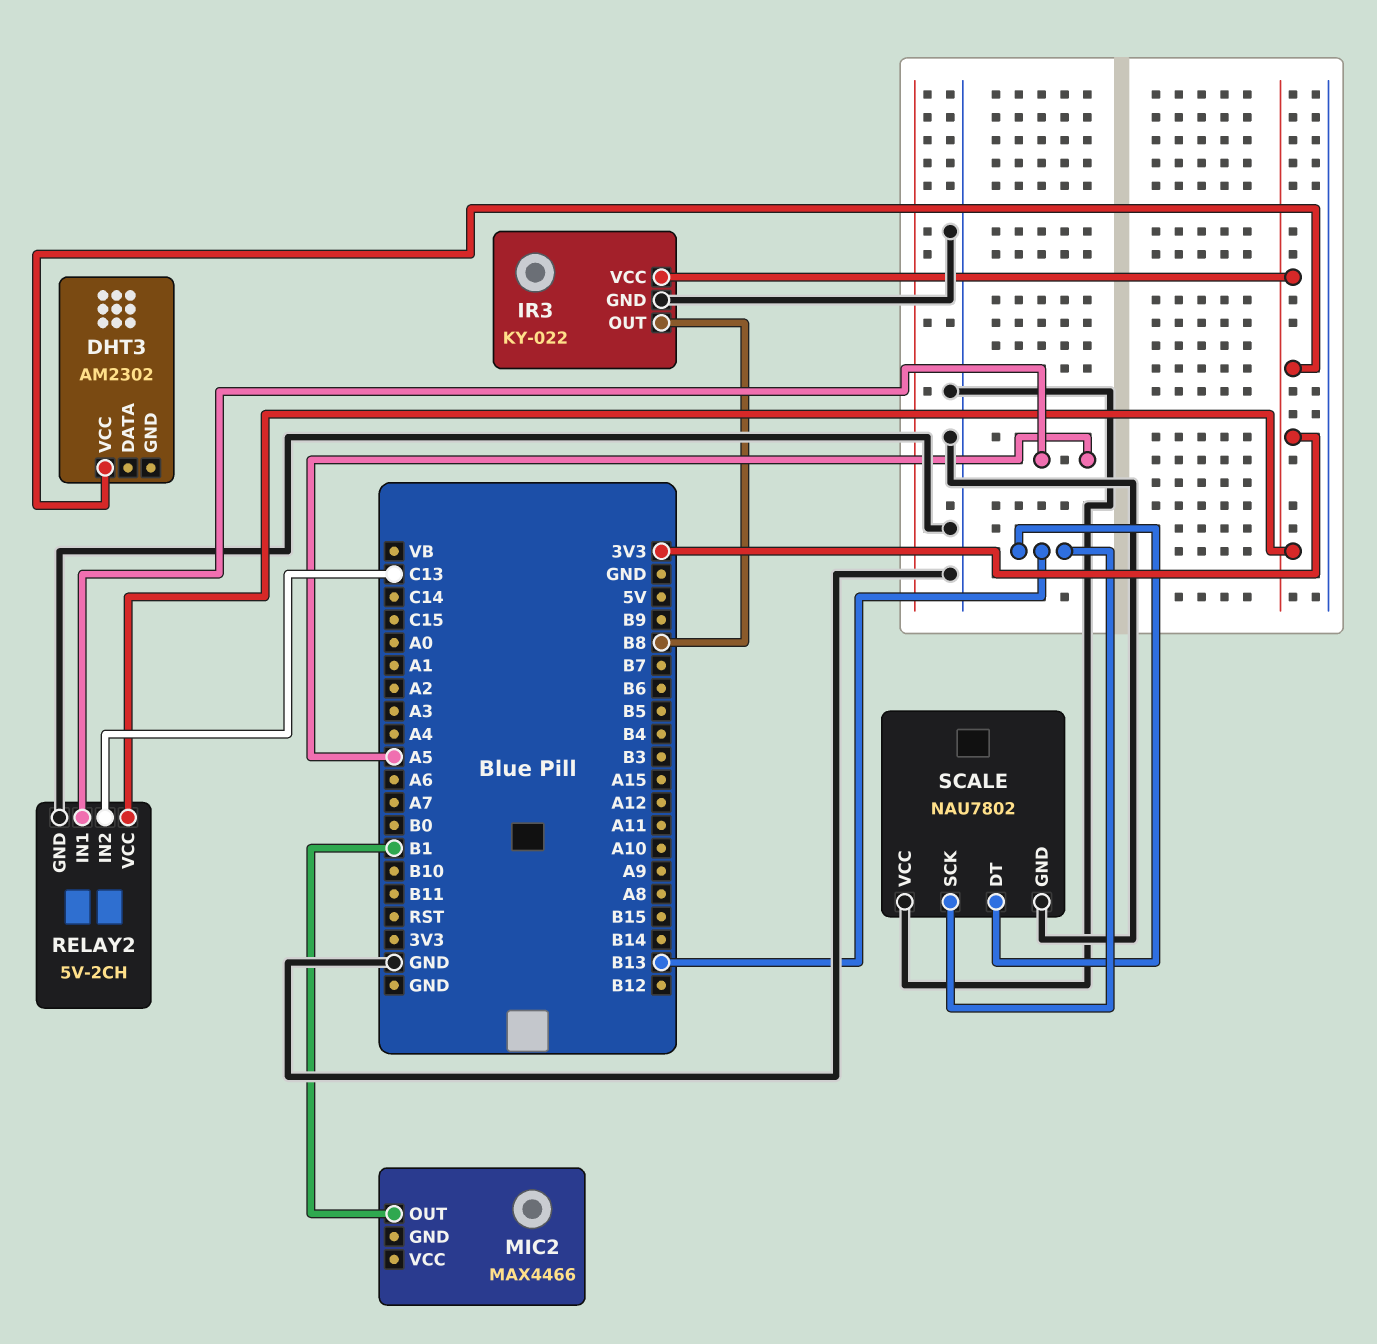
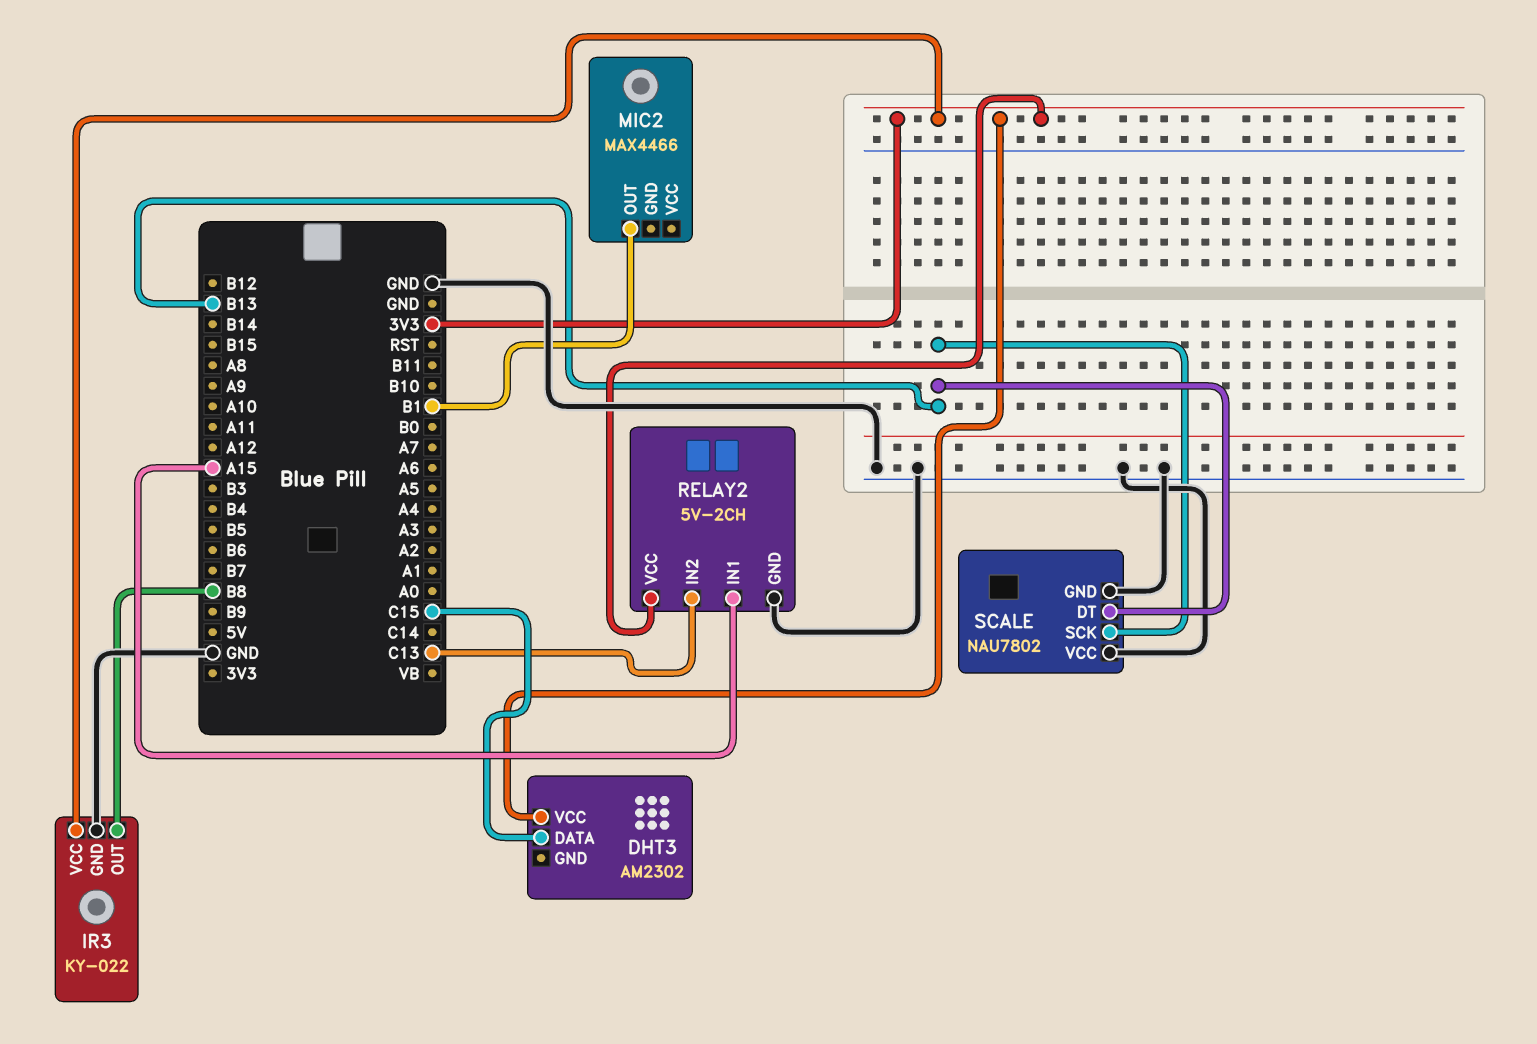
DHT3 pin DATA: none -> C15
RELAY2 pin IN1: A5 -> A15

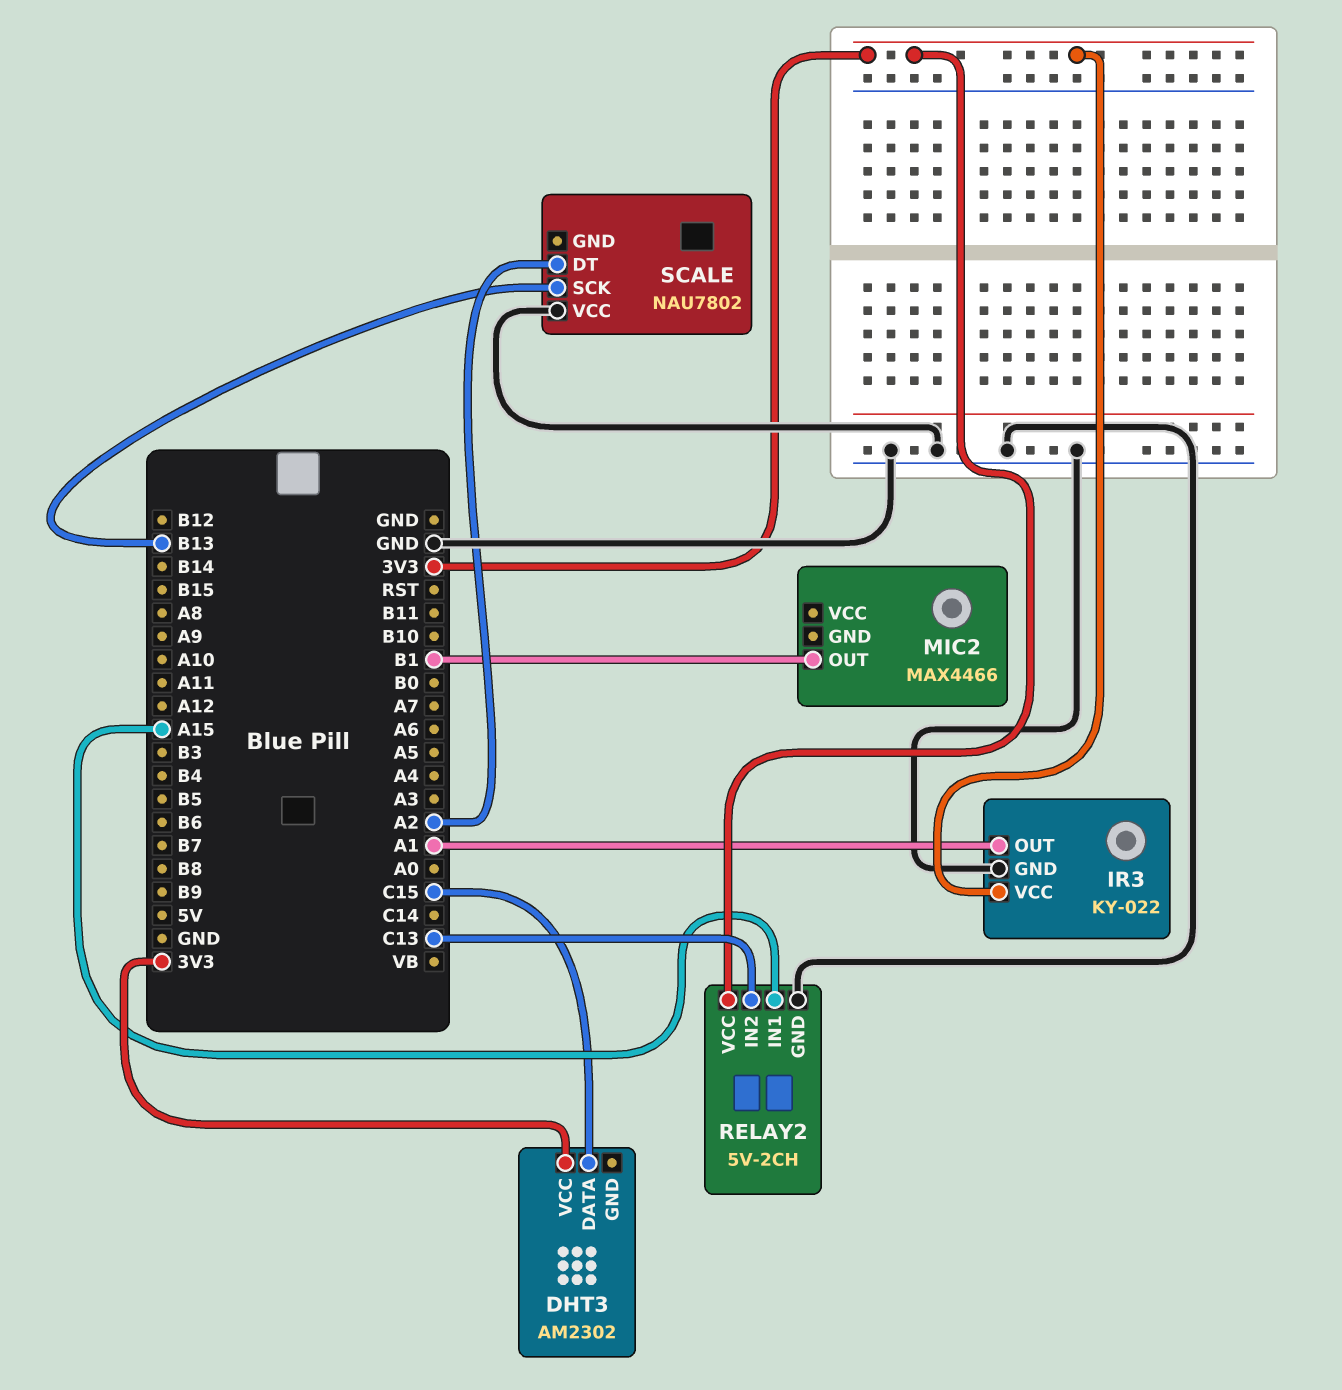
IR3 pin OUT: B8 -> A1
SCALE pin DT: B13 -> A2
SCALE pin GND: GND -> none

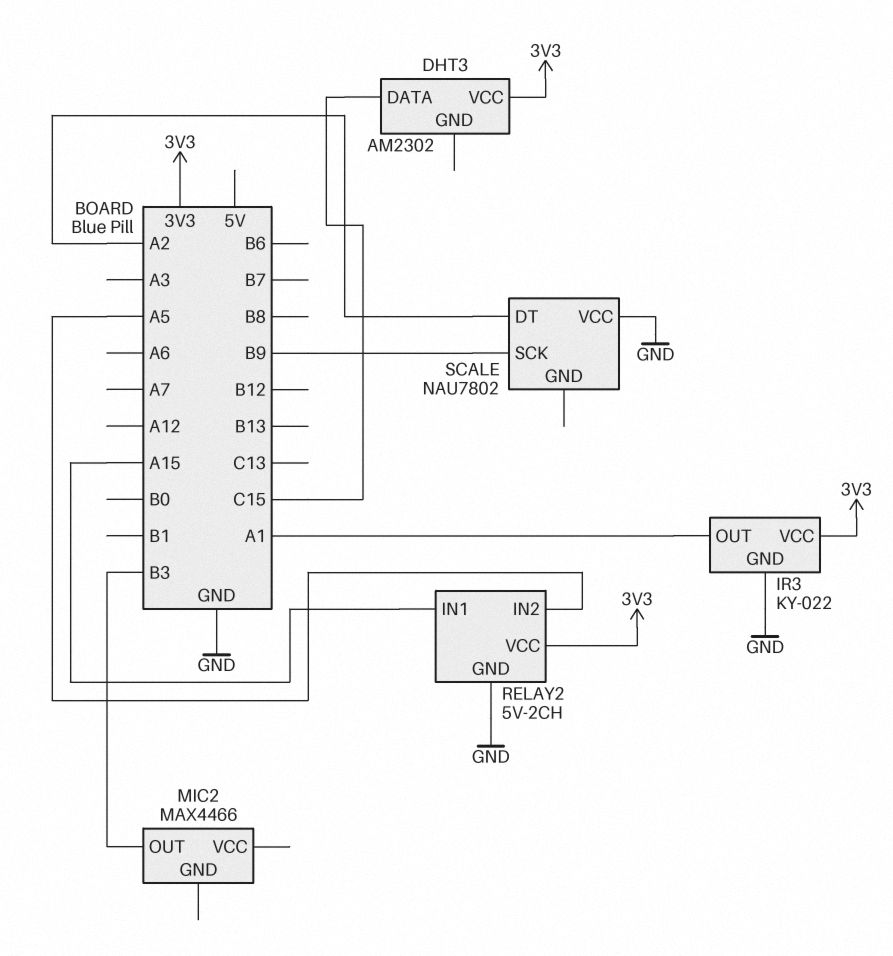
MIC2 pin OUT: B1 -> B3
RELAY2 pin IN2: C13 -> A5
SCALE pin SCK: B13 -> B9

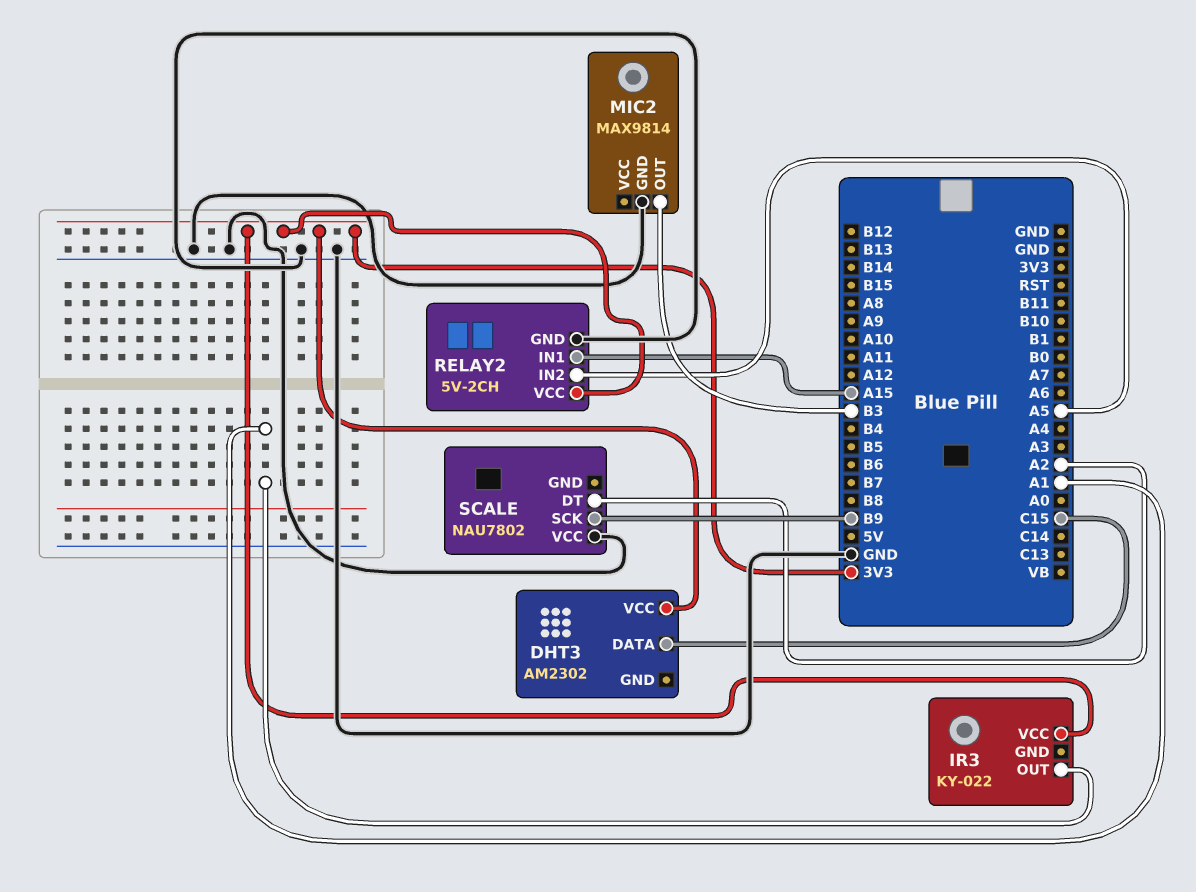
IR3 pin GND: GND -> none
MIC2: MAX4466 -> MAX9814
MIC2 pin GND: none -> GND

